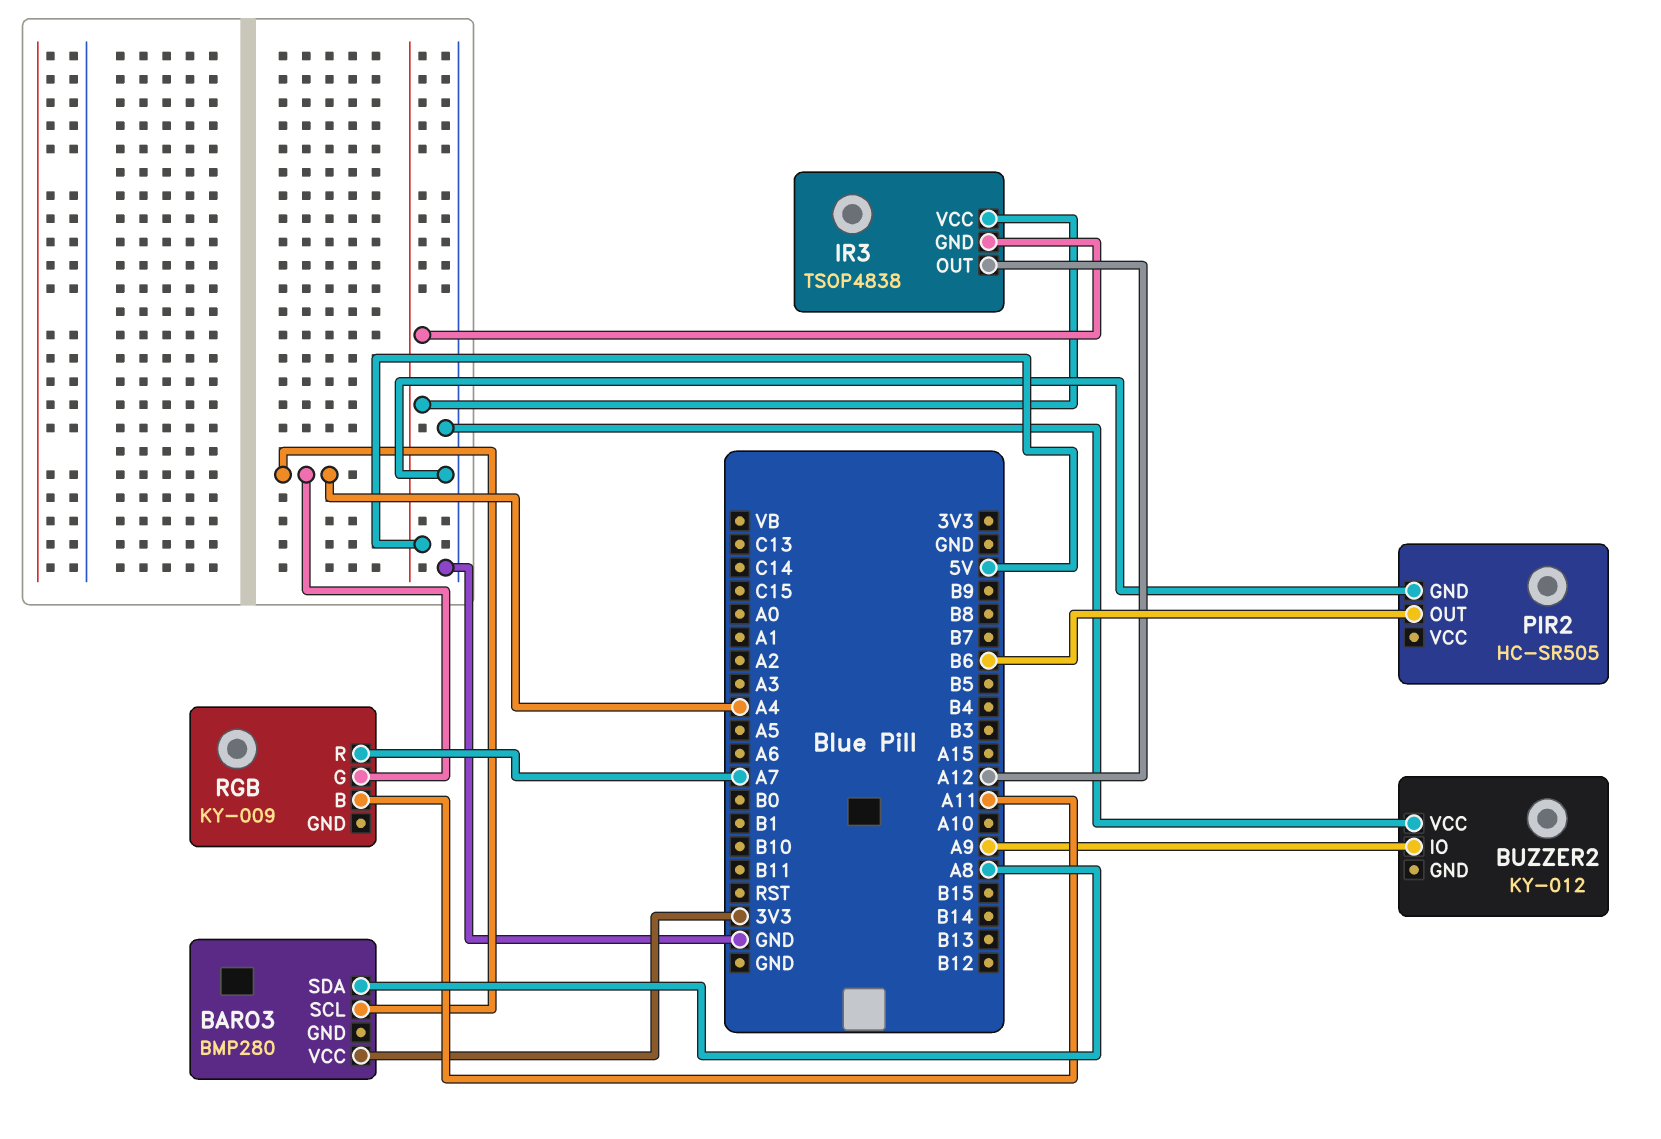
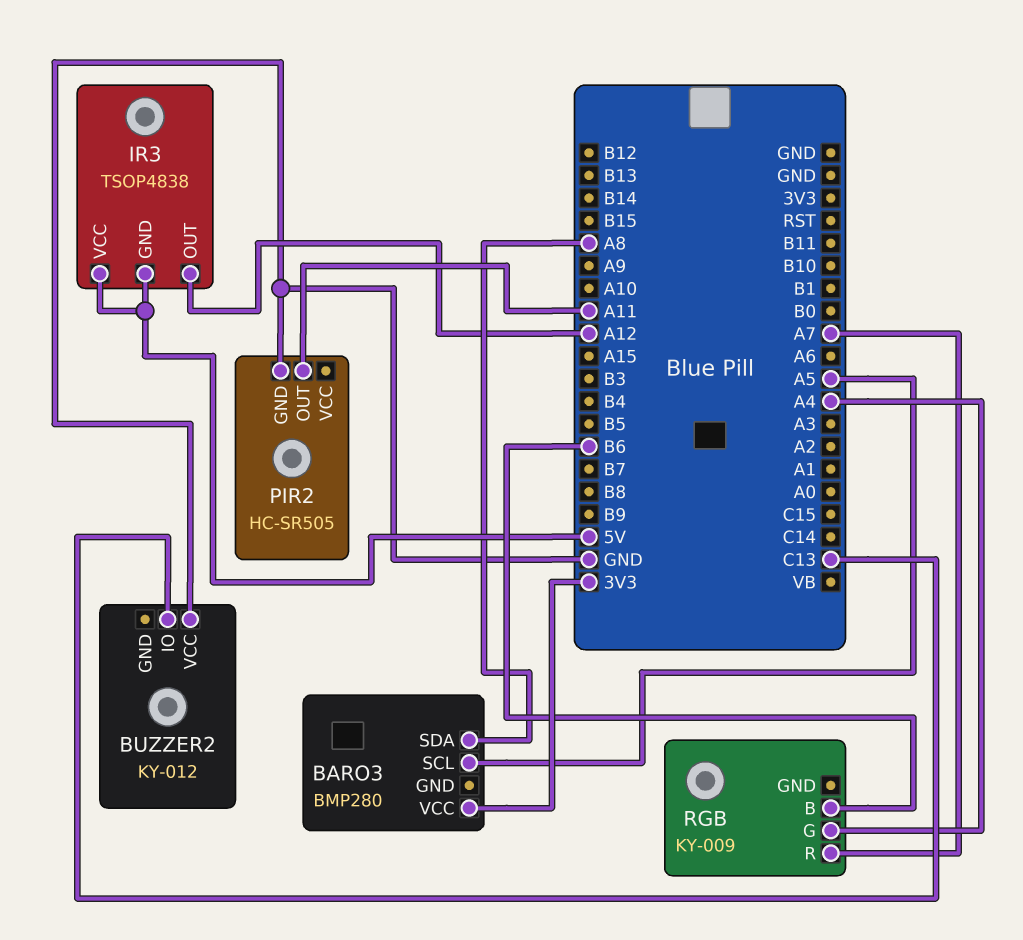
BARO3 pin SCL: A4 -> A5
BUZZER2 pin IO: A9 -> C13
PIR2 pin OUT: B6 -> A11
RGB pin B: A11 -> B6

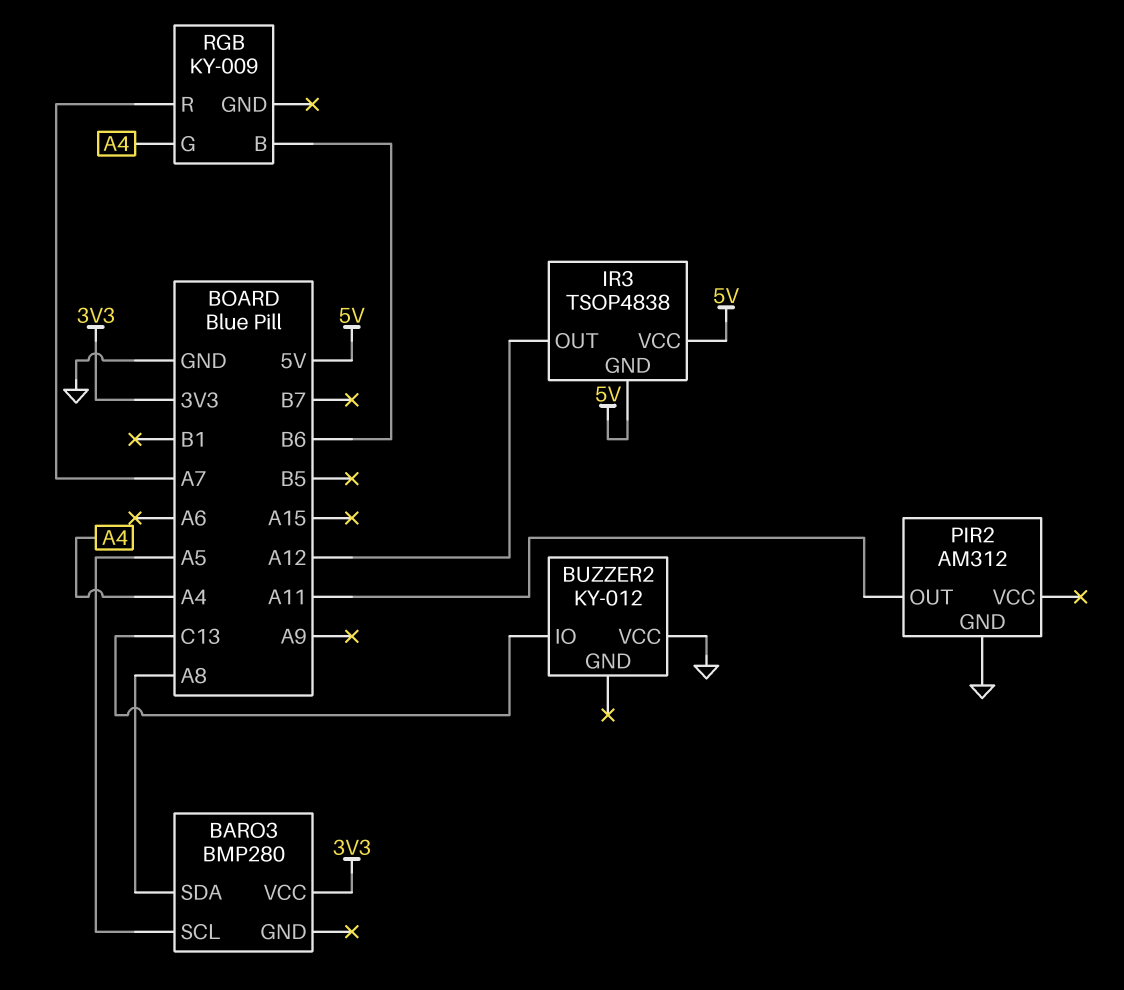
PIR2: HC-SR505 -> AM312

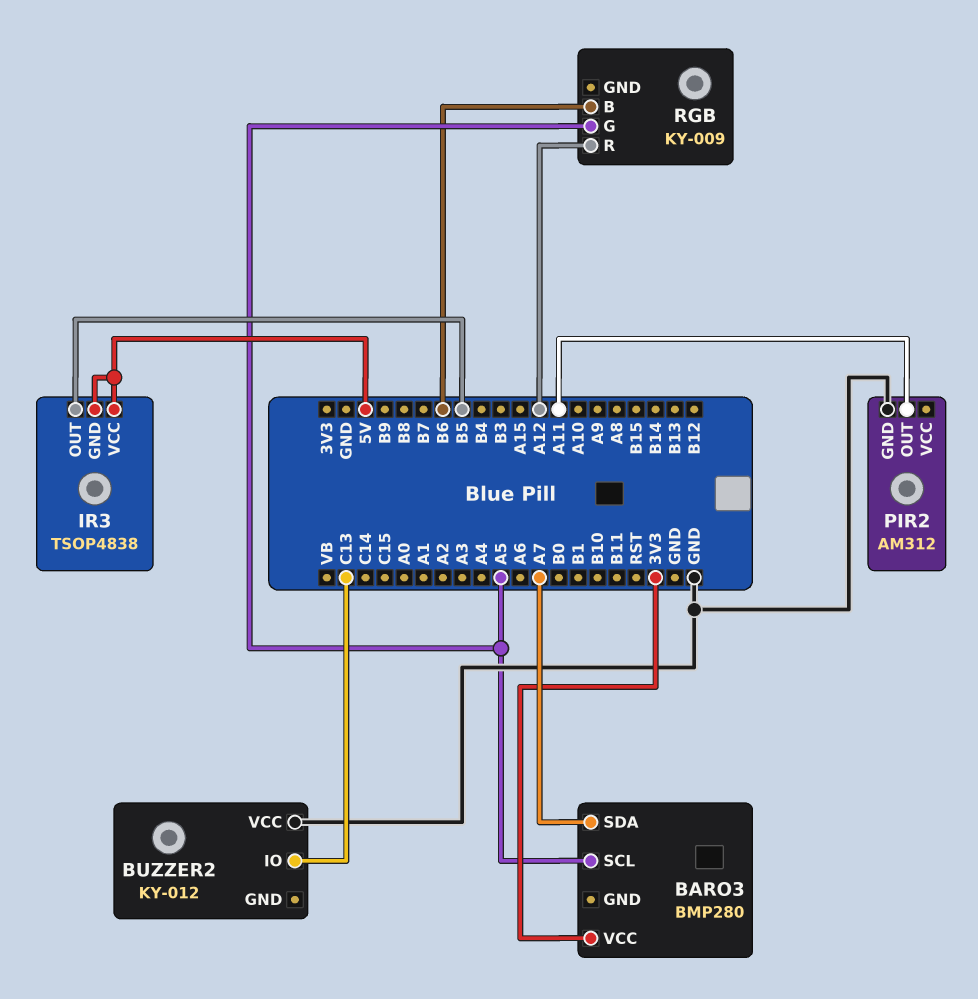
BARO3 pin SDA: A8 -> A7
IR3 pin OUT: A12 -> B5
RGB pin G: A4 -> A5
RGB pin R: A7 -> A12

